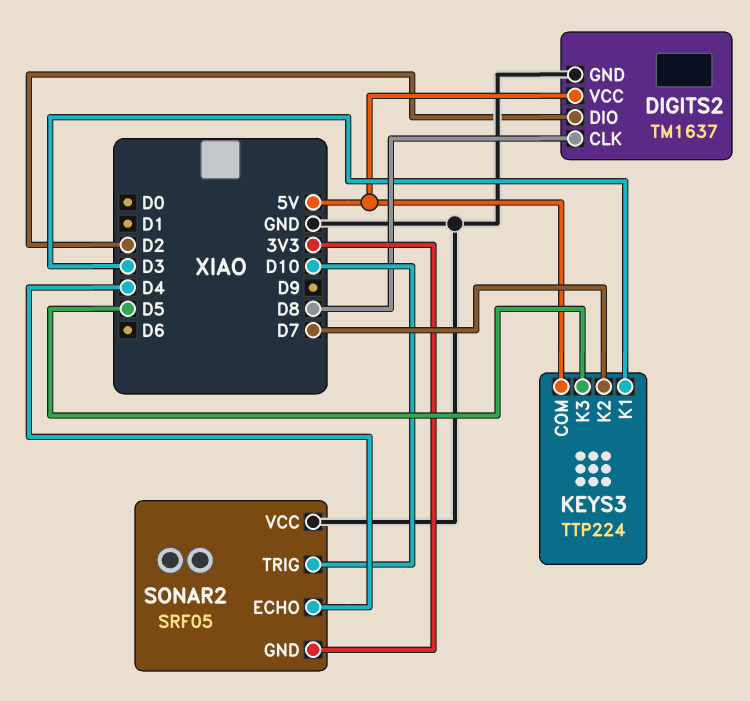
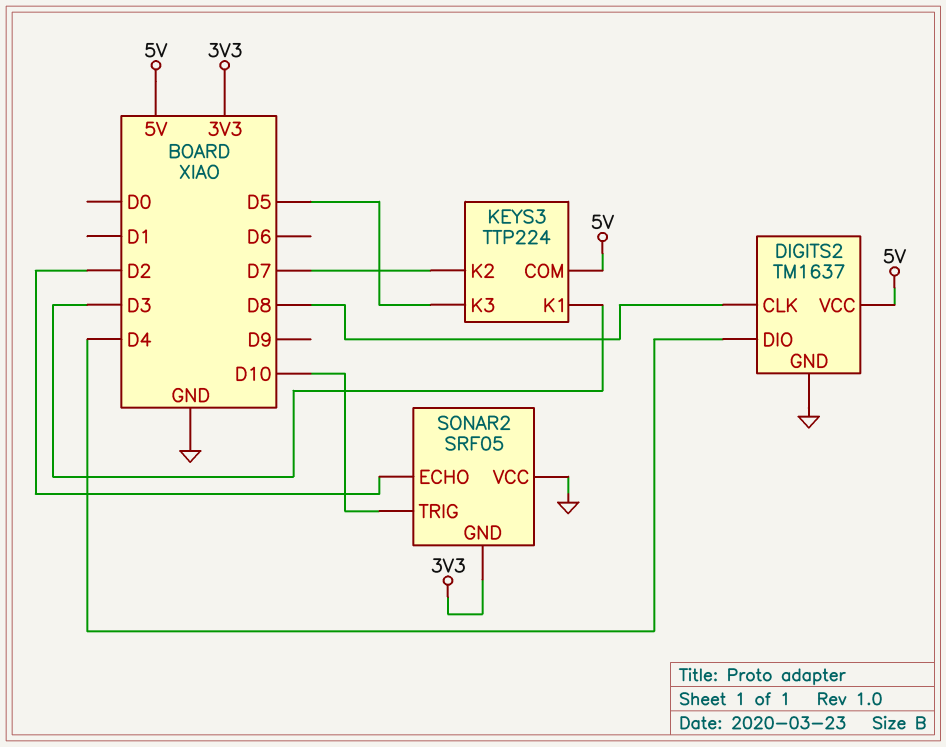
DIGITS2 pin DIO: D2 -> D4
SONAR2 pin ECHO: D4 -> D2

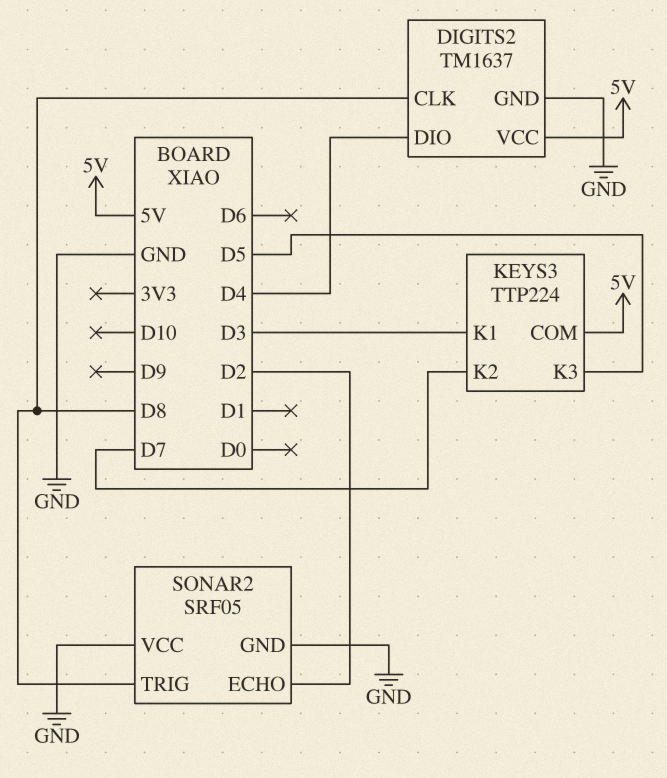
SONAR2 pin GND: 3V3 -> GND
SONAR2 pin TRIG: D10 -> D8

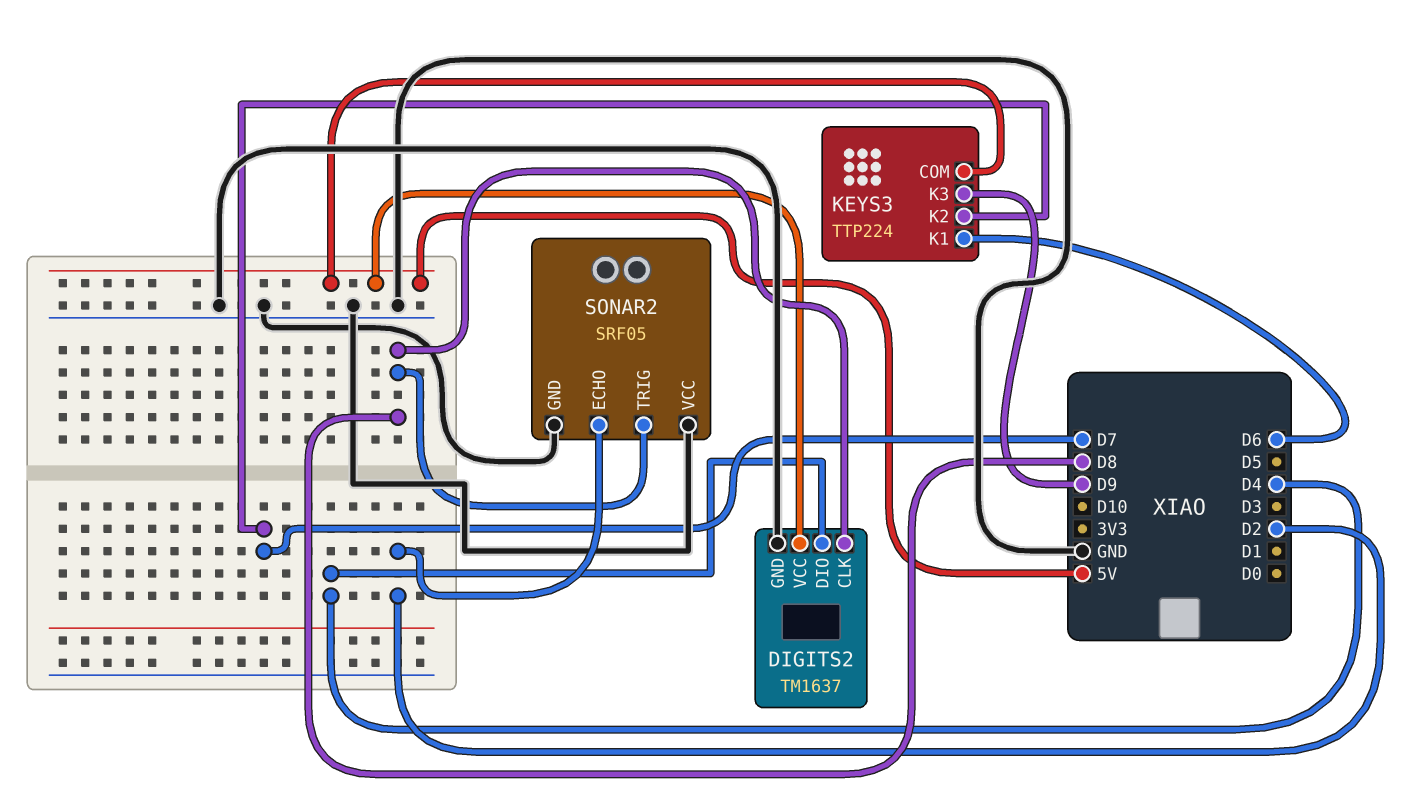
KEYS3 pin K1: D3 -> D6
KEYS3 pin K3: D5 -> D9

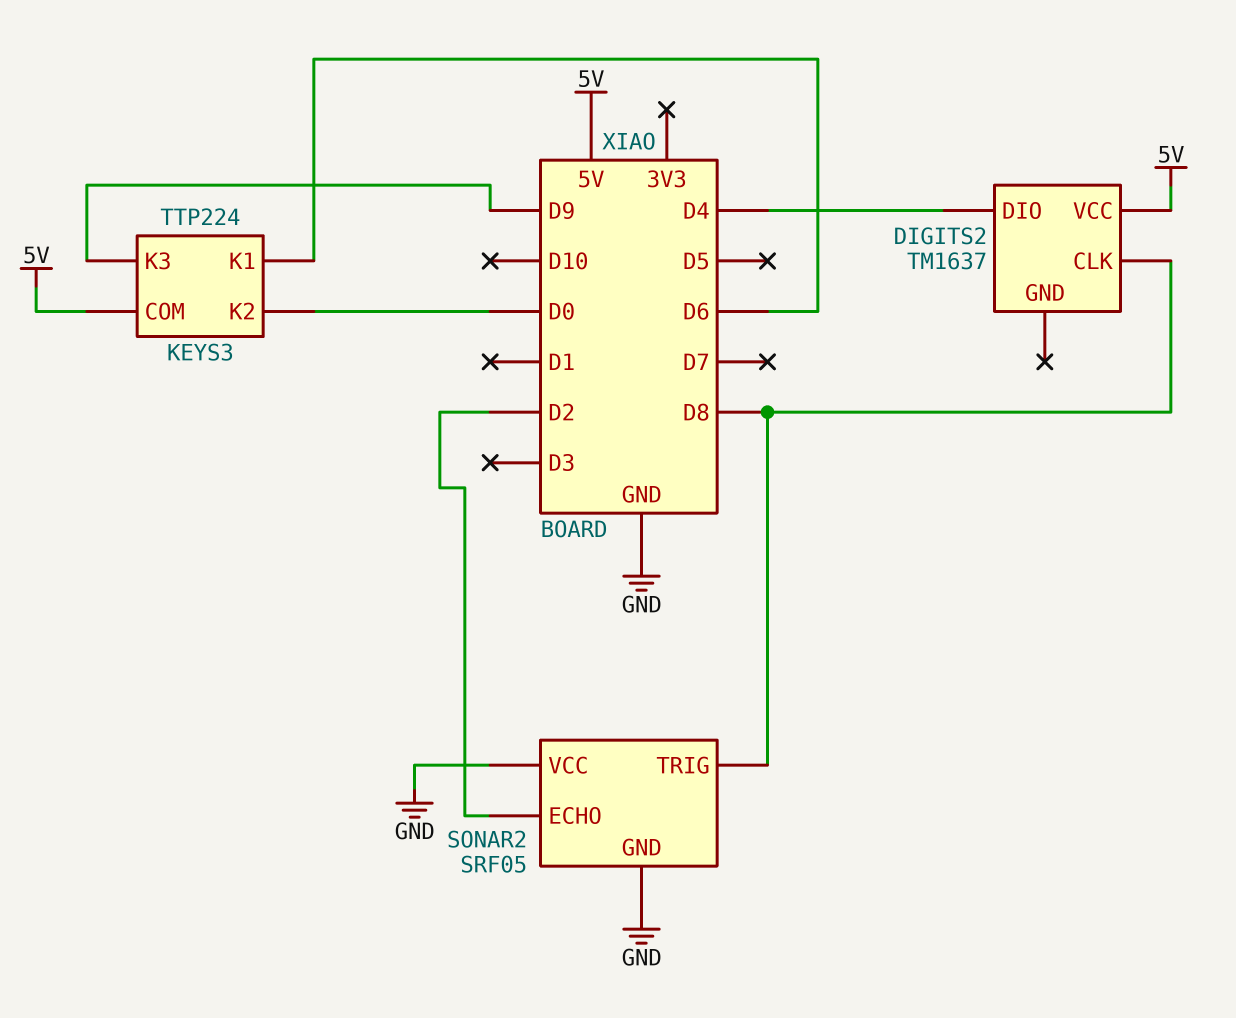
DIGITS2 pin GND: GND -> none
KEYS3 pin K2: D7 -> D0

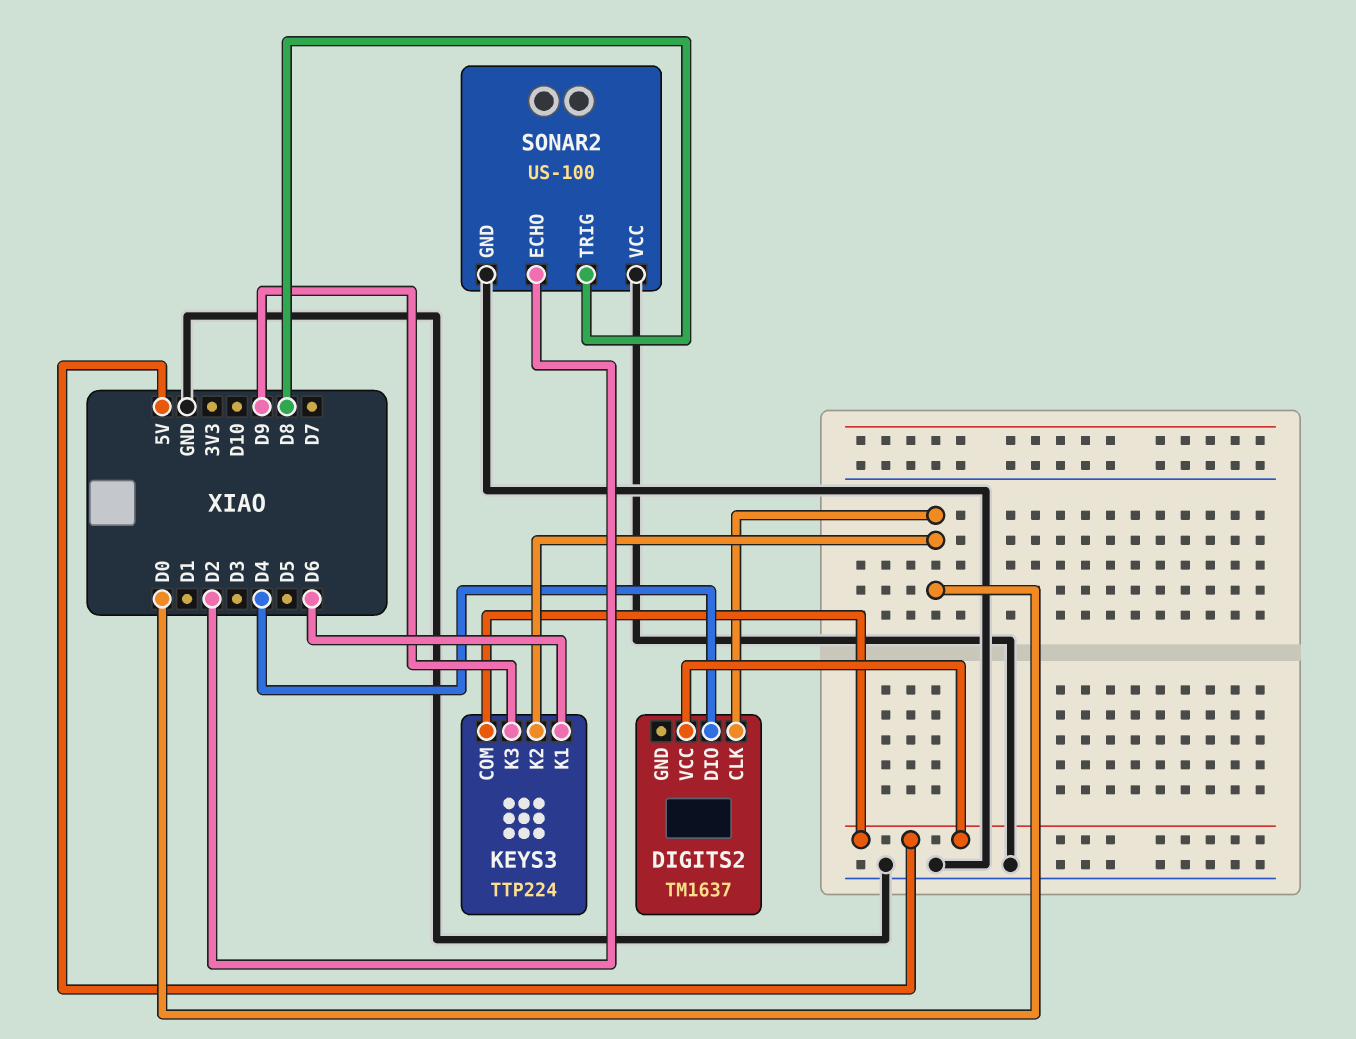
DIGITS2 pin CLK: D8 -> D0
SONAR2: SRF05 -> US-100

